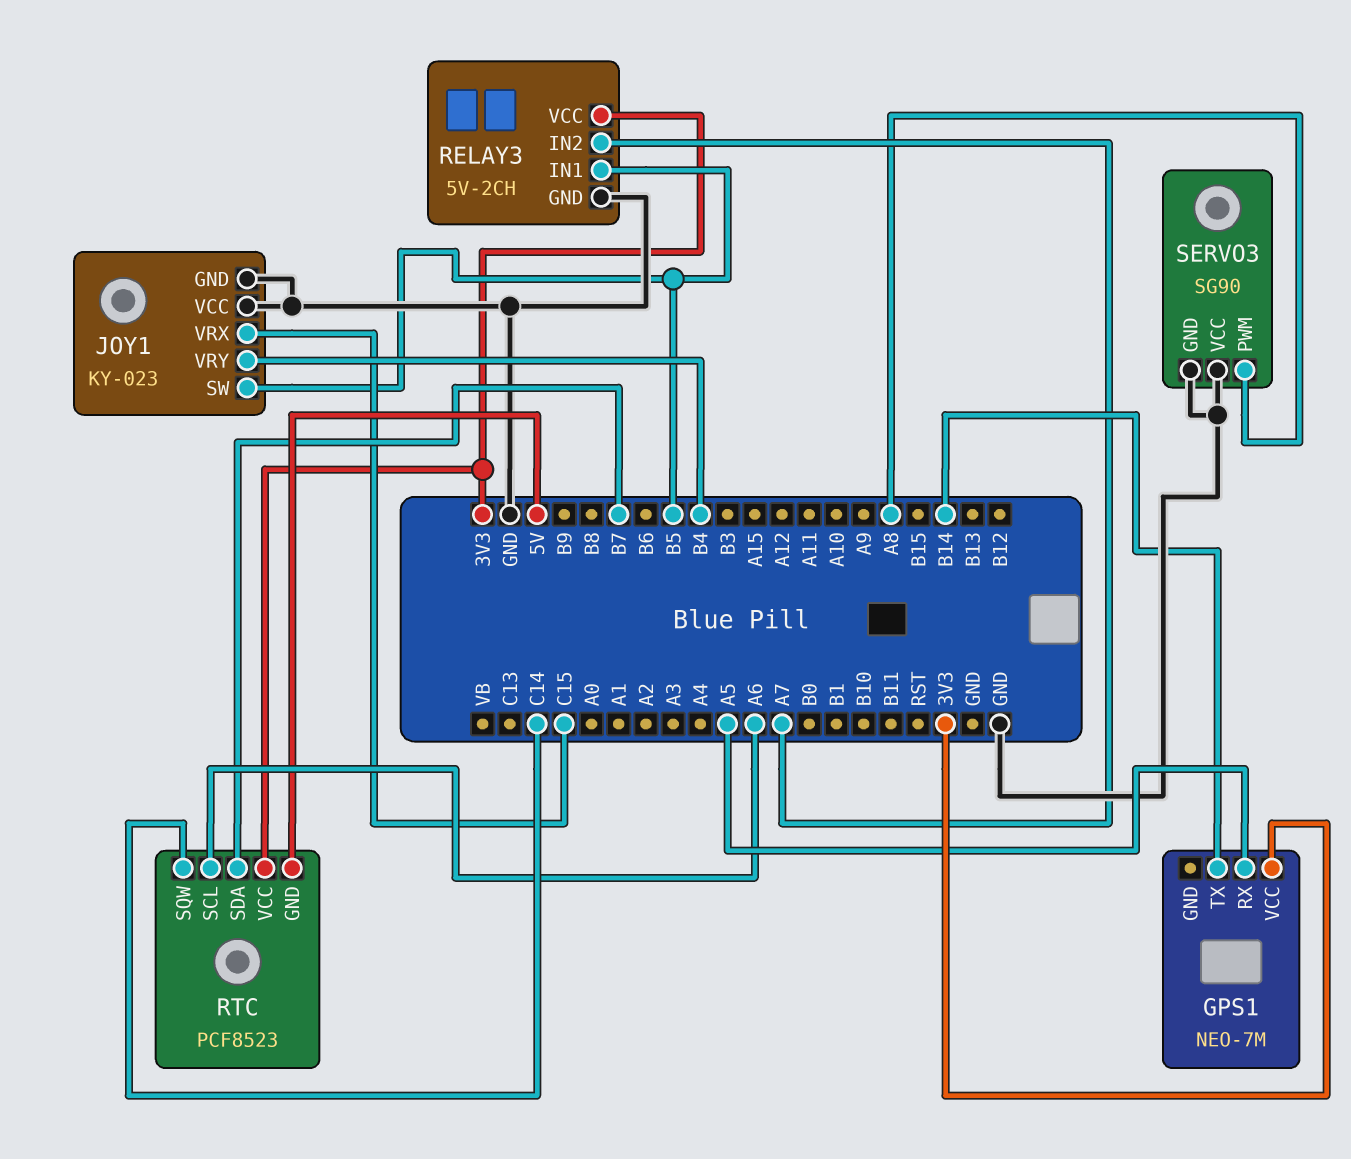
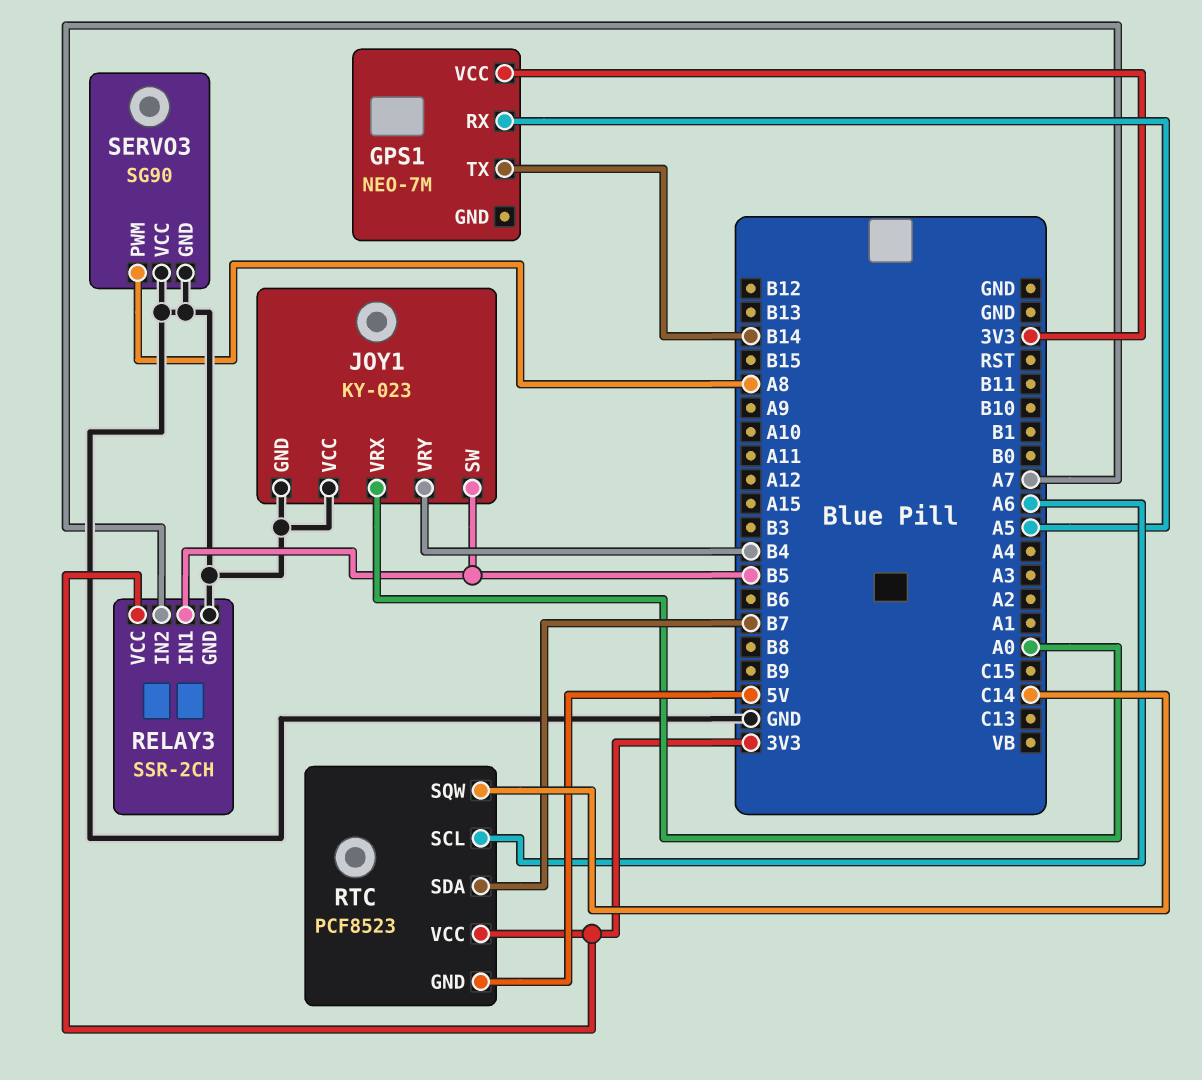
JOY1 pin VRX: C15 -> A0
RELAY3: 5V-2CH -> SSR-2CH

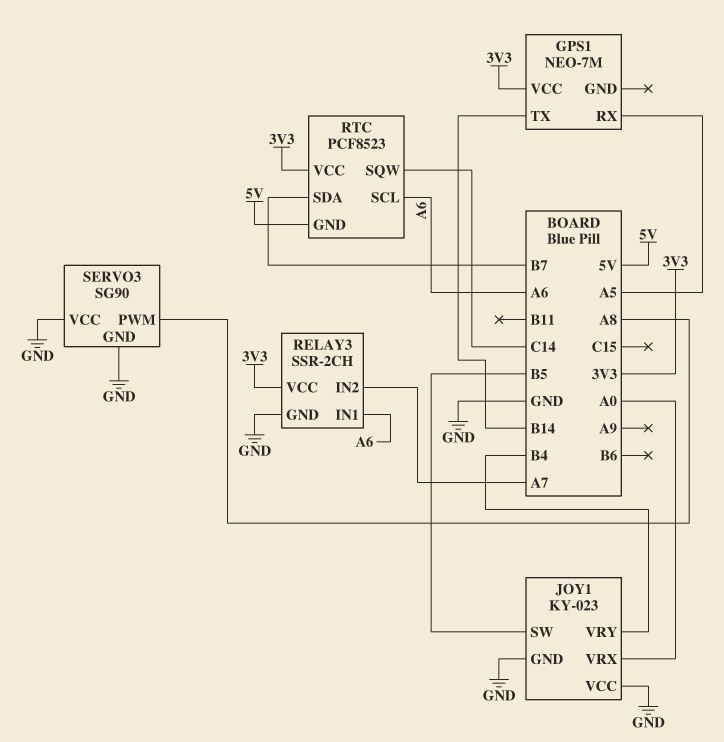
RELAY3 pin IN1: B5 -> A6

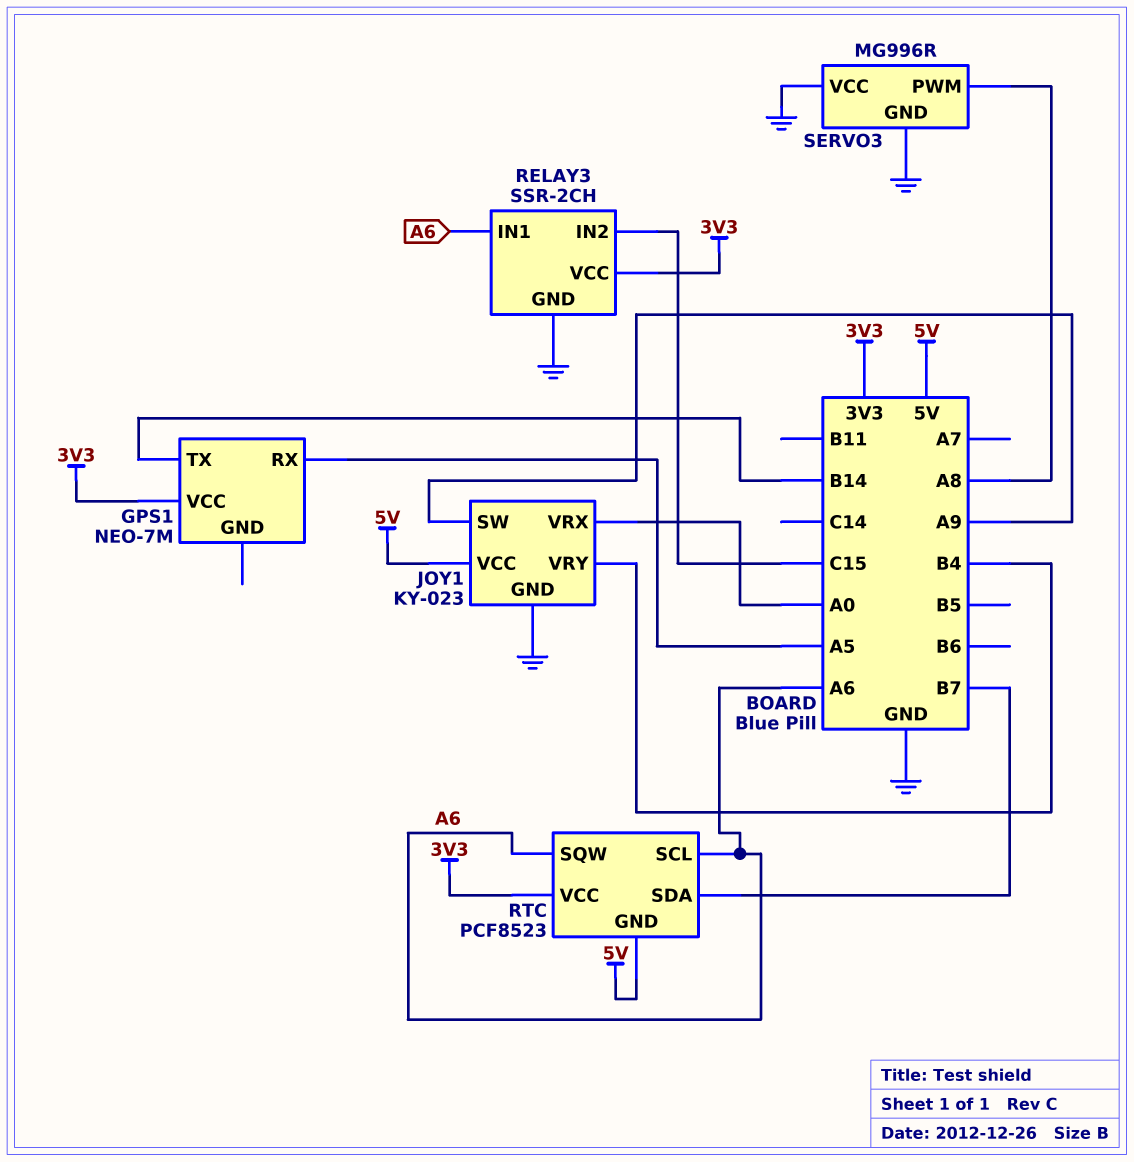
JOY1 pin SW: B5 -> A9
JOY1 pin VCC: GND -> 5V
RELAY3 pin IN2: A7 -> C15
RTC pin SQW: C14 -> A6
SERVO3: SG90 -> MG996R

